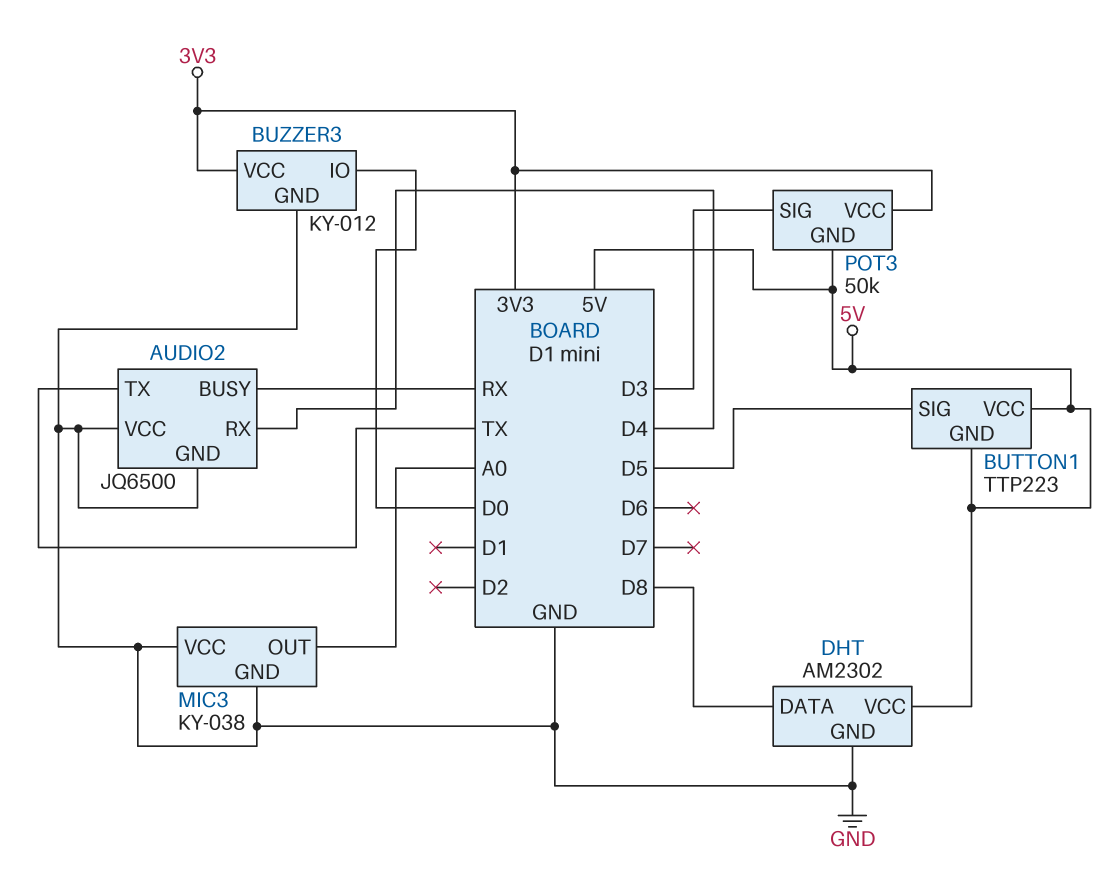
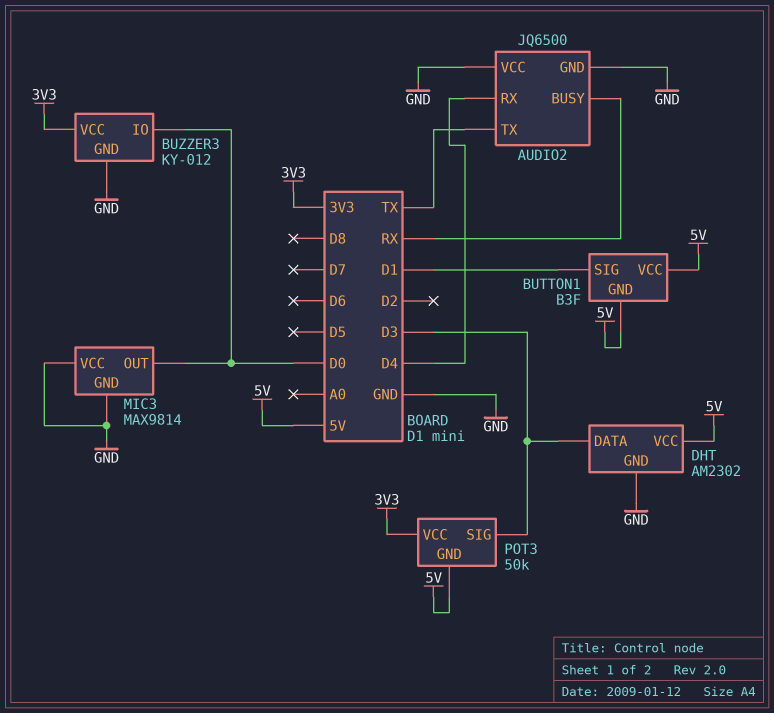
BUTTON1: TTP223 -> B3F
BUTTON1 pin SIG: D5 -> D1
DHT pin DATA: D8 -> D3
MIC3: KY-038 -> MAX9814
MIC3 pin OUT: A0 -> D0

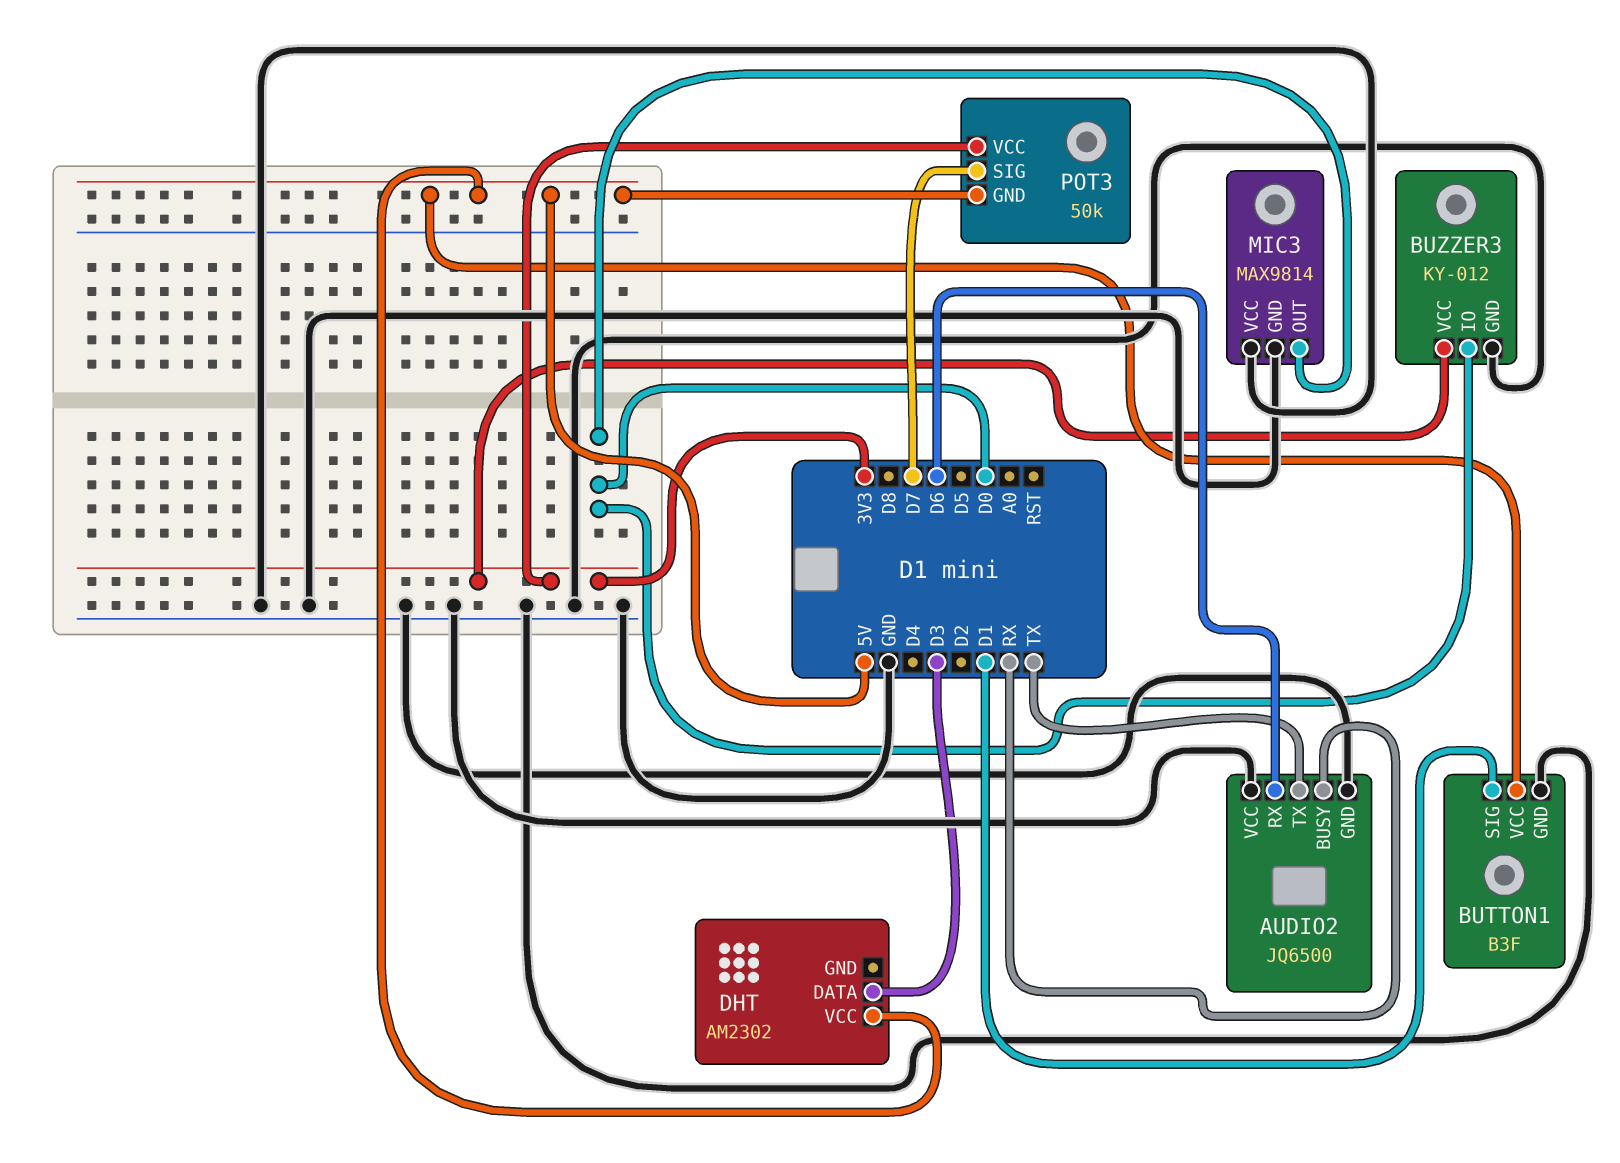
AUDIO2 pin RX: D4 -> D6
BUTTON1 pin GND: 5V -> GND
DHT pin GND: GND -> none
POT3 pin SIG: D3 -> D7

